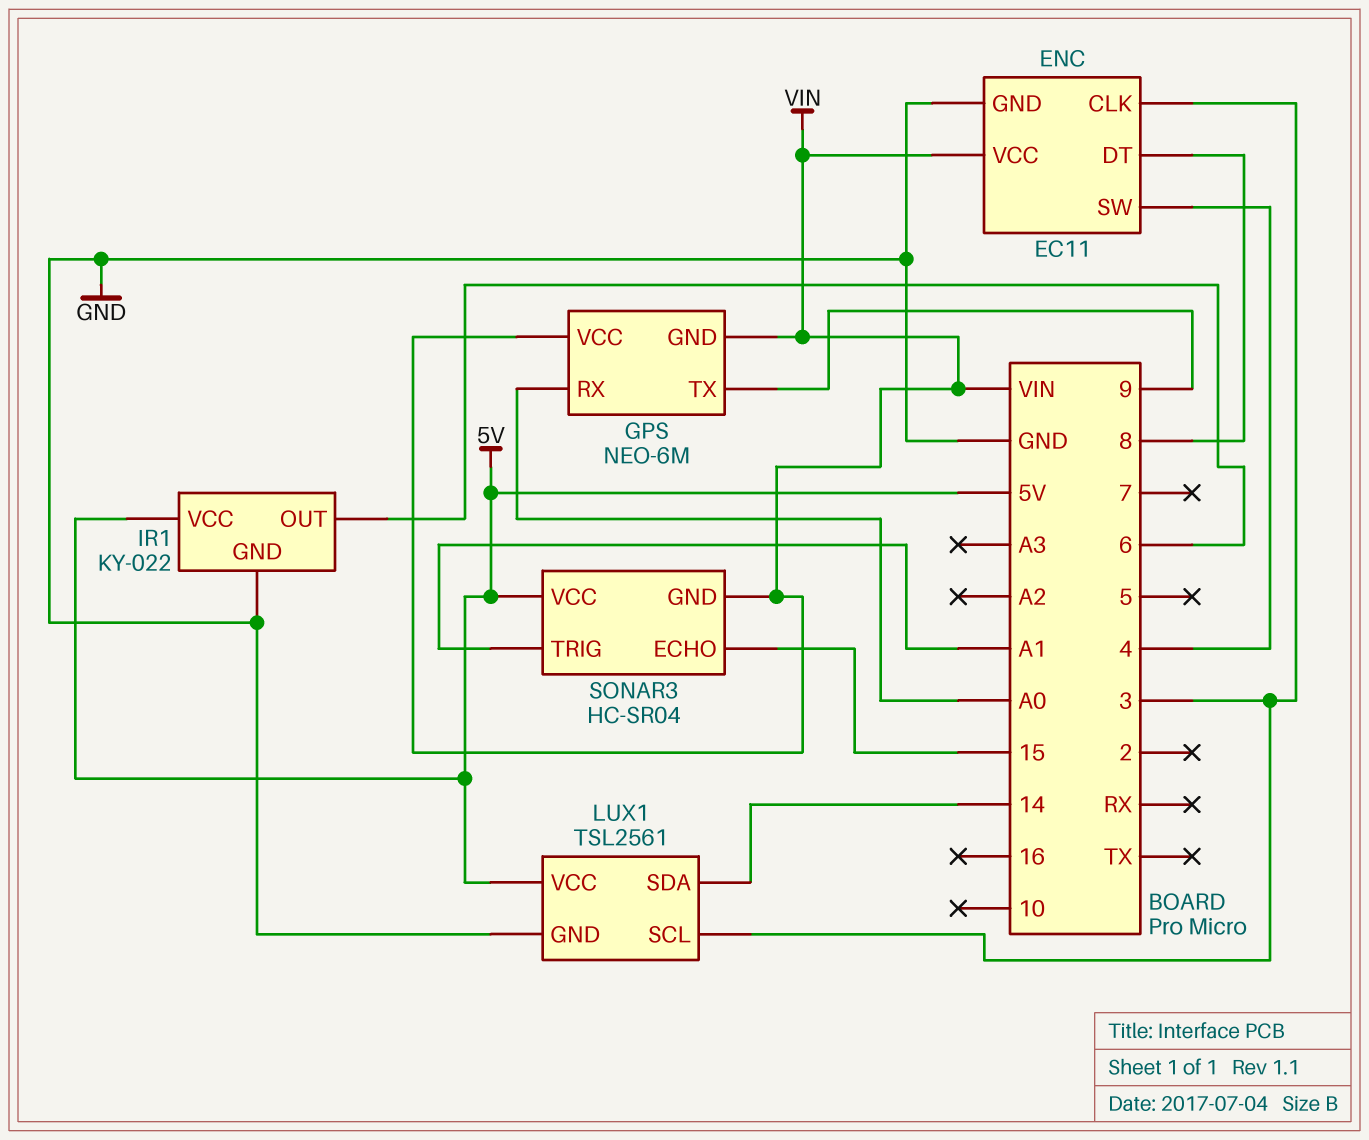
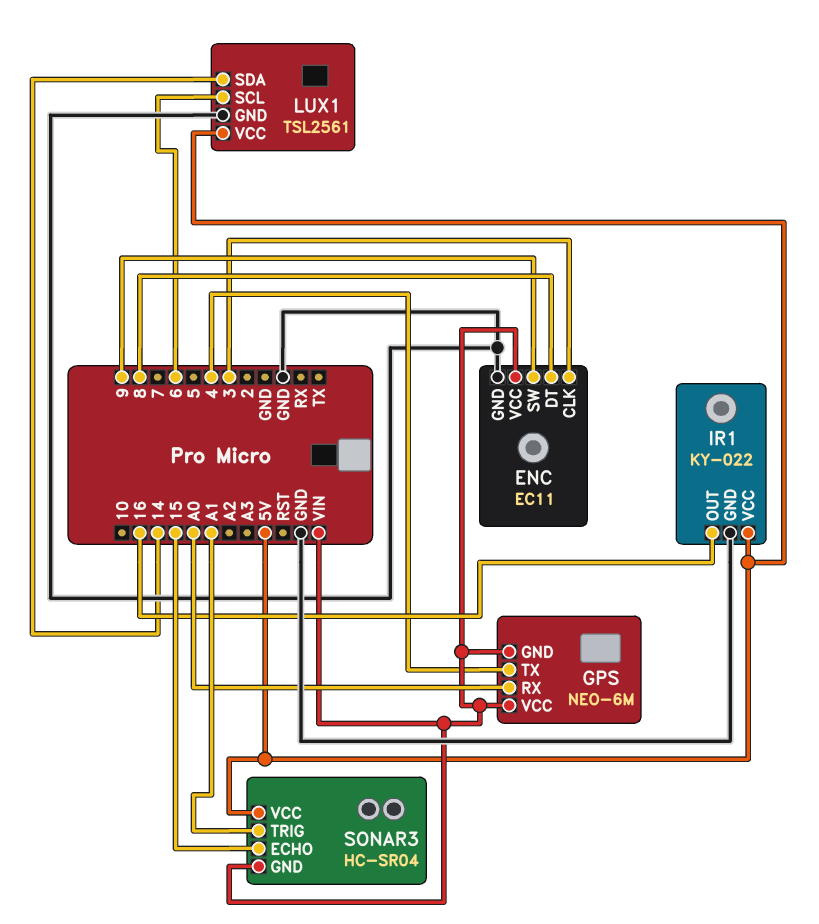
ENC pin SW: 4 -> 9
GPS pin TX: 9 -> 4
IR1 pin OUT: 6 -> 16
LUX1 pin SCL: 3 -> 6

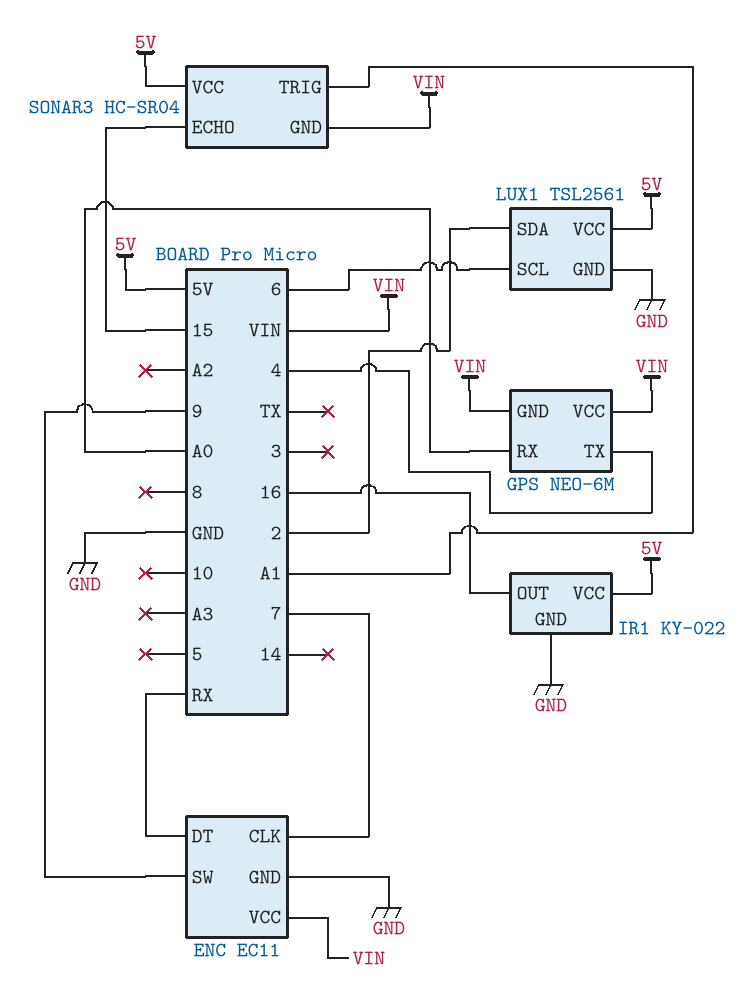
ENC pin CLK: 3 -> 7
ENC pin DT: 8 -> RX
LUX1 pin SDA: 14 -> 2

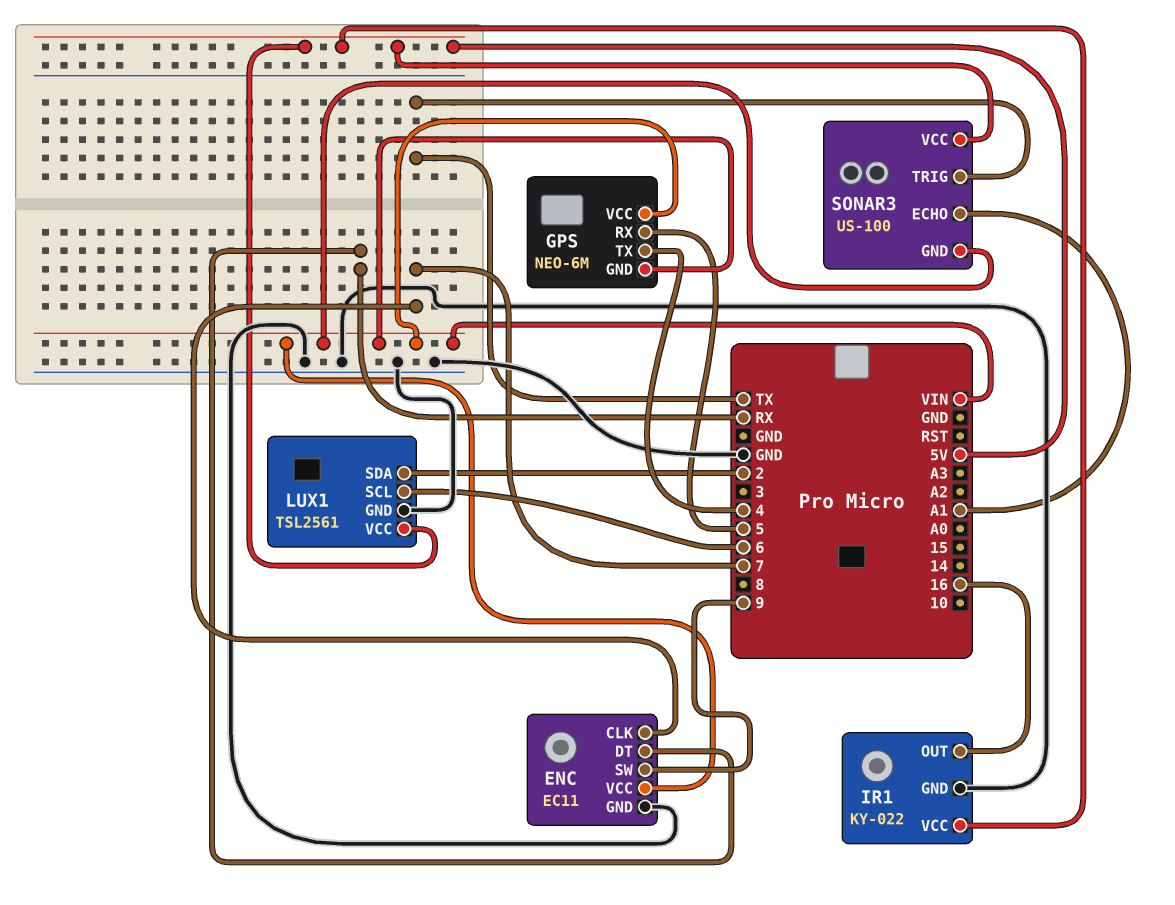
GPS pin RX: A0 -> 5
SONAR3: HC-SR04 -> US-100
SONAR3 pin ECHO: 15 -> A1
SONAR3 pin TRIG: A1 -> TX

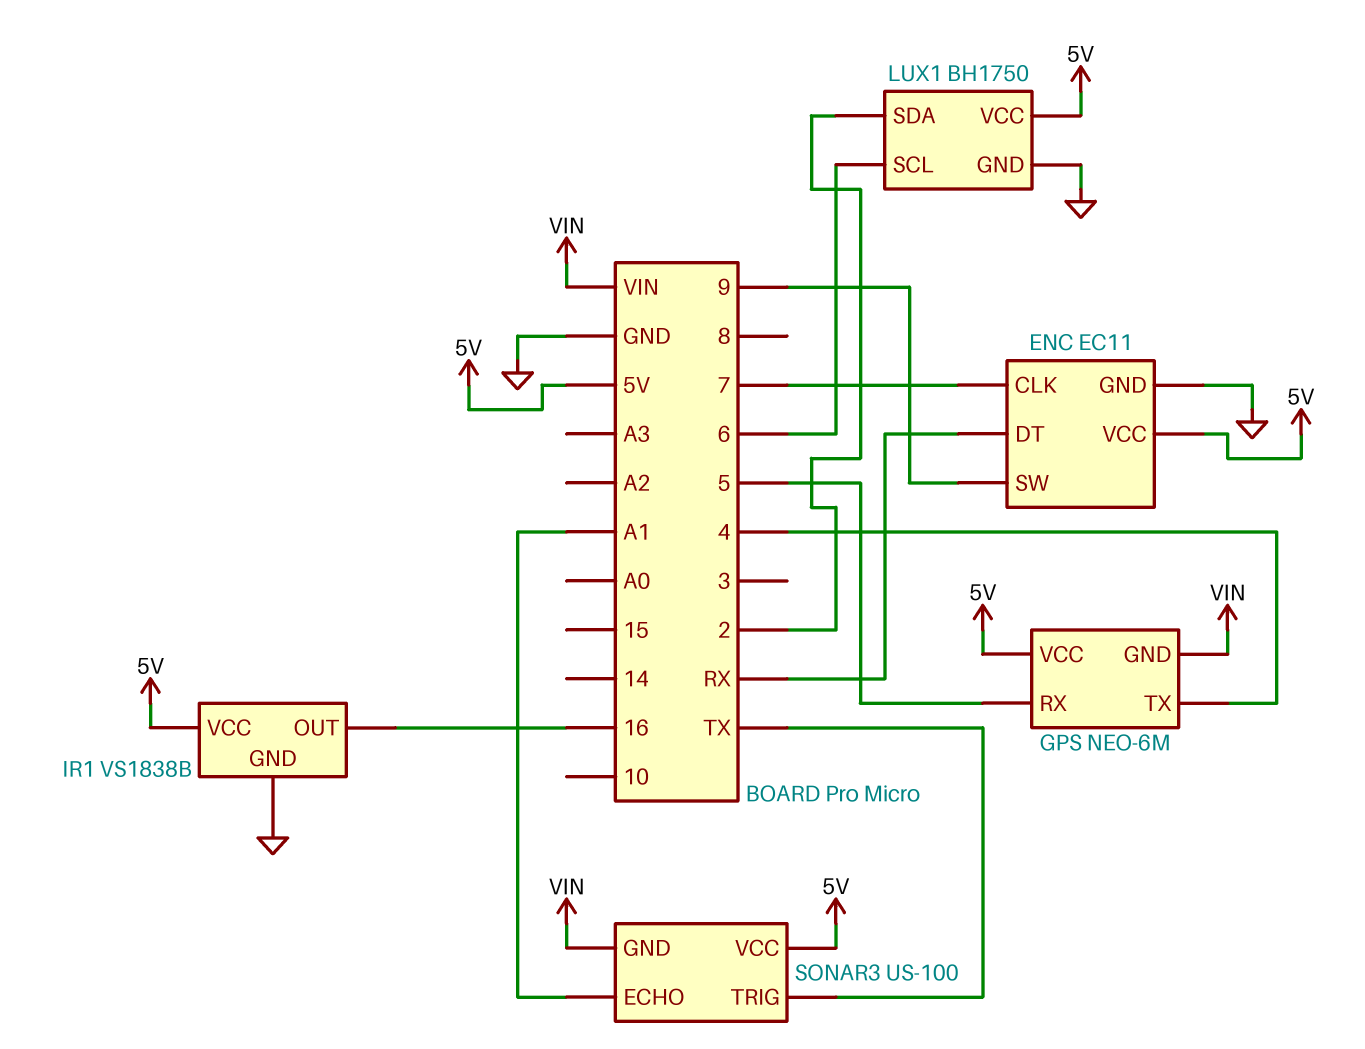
ENC pin VCC: VIN -> 5V
GPS pin VCC: VIN -> 5V
IR1: KY-022 -> VS1838B
LUX1: TSL2561 -> BH1750

